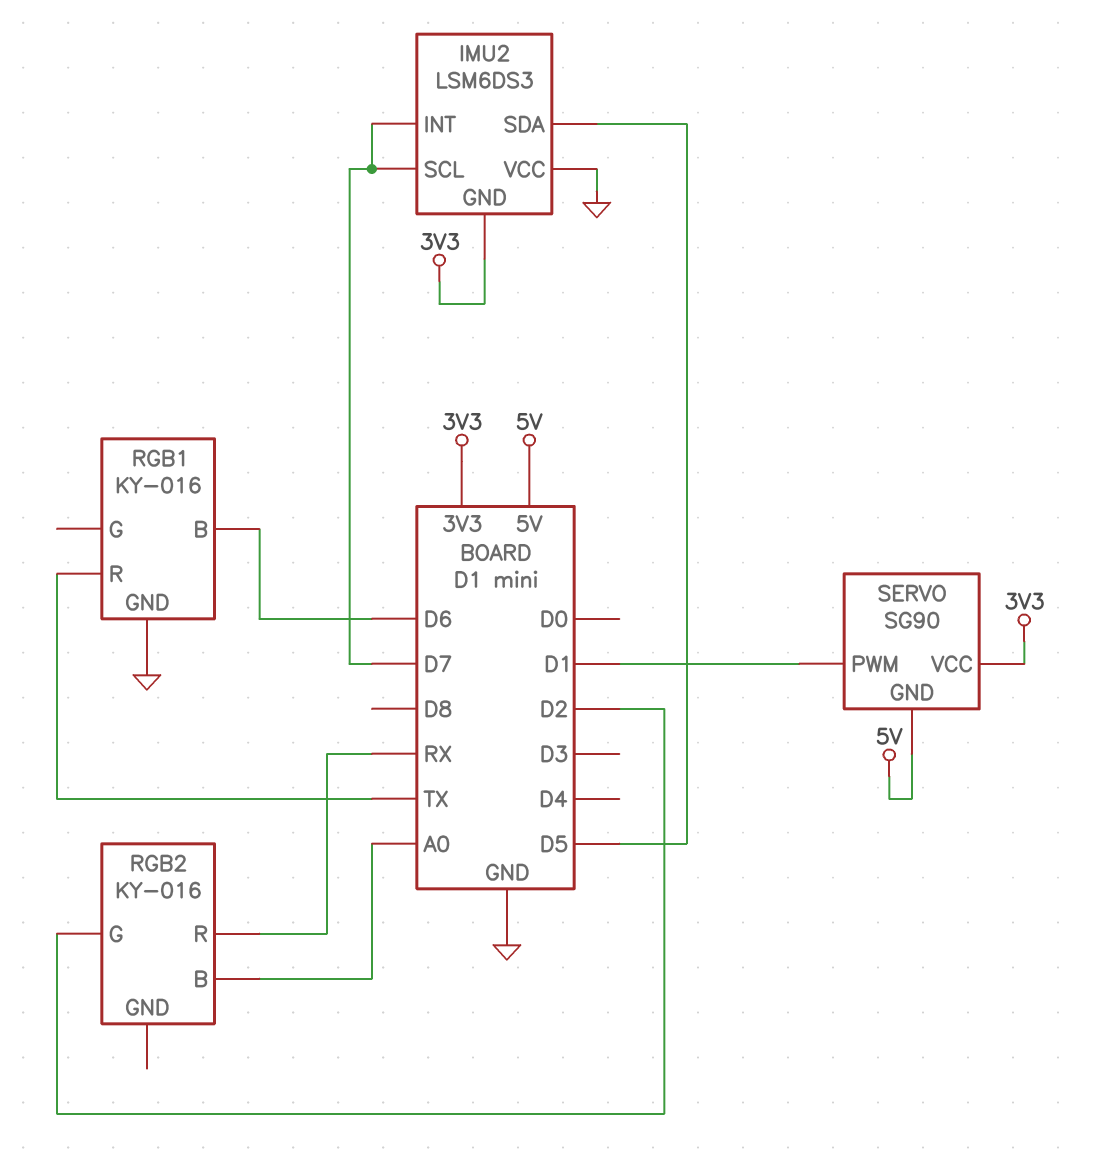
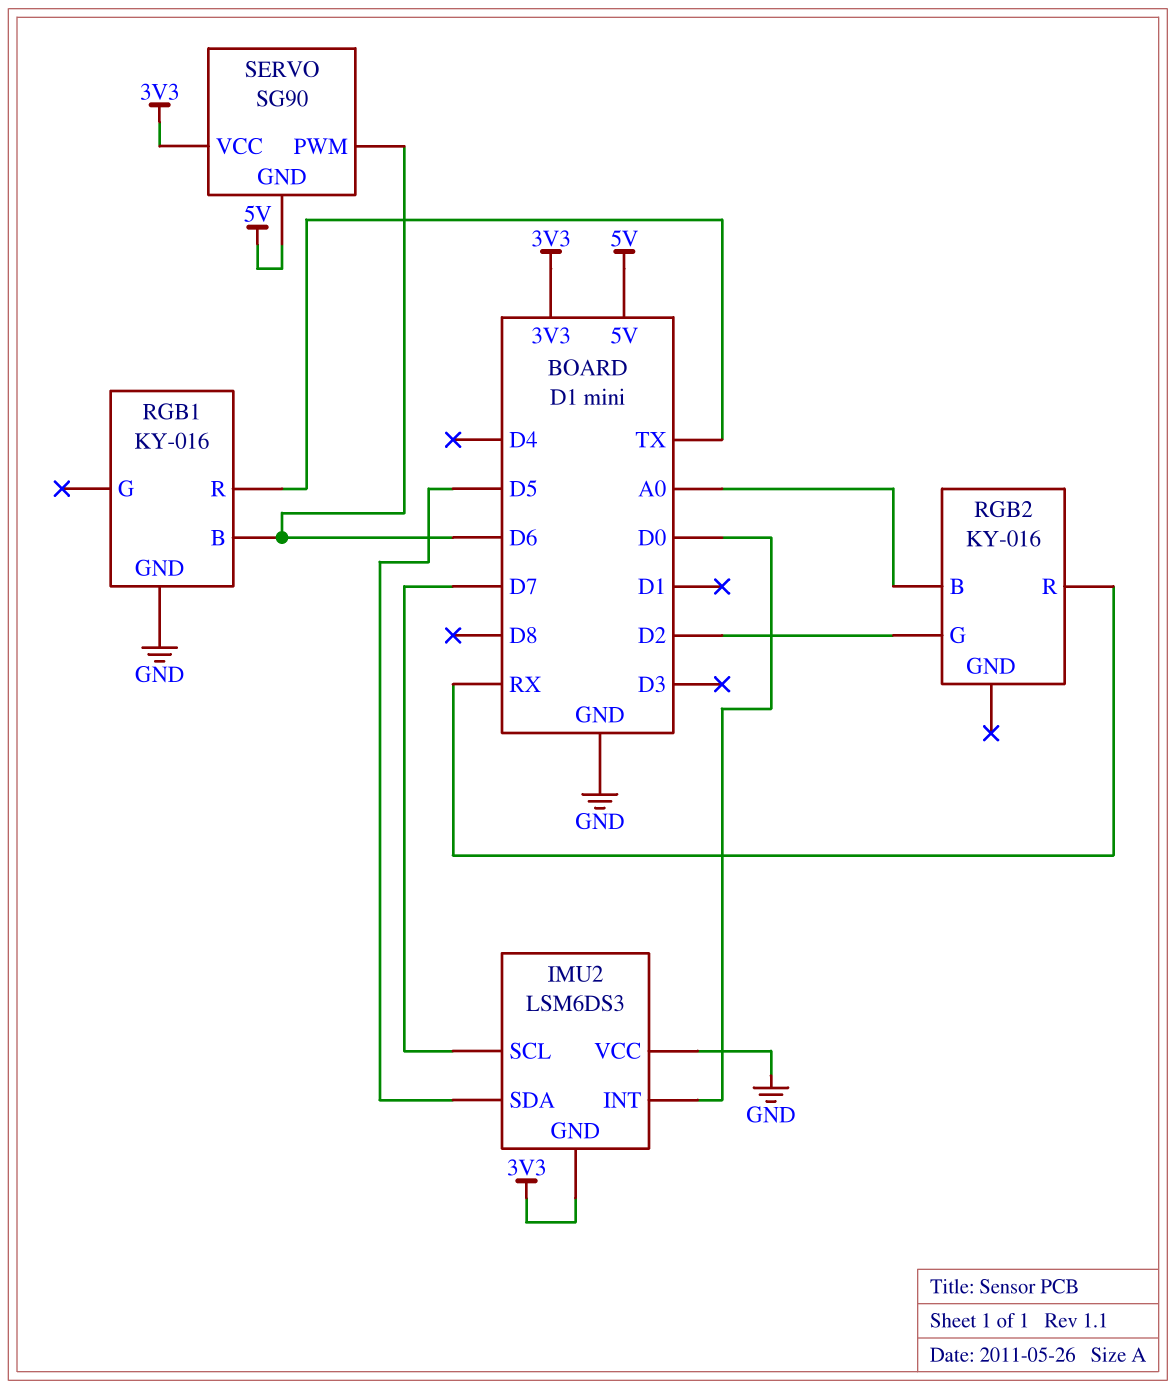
IMU2 pin INT: D7 -> D0
SERVO pin PWM: D1 -> D6

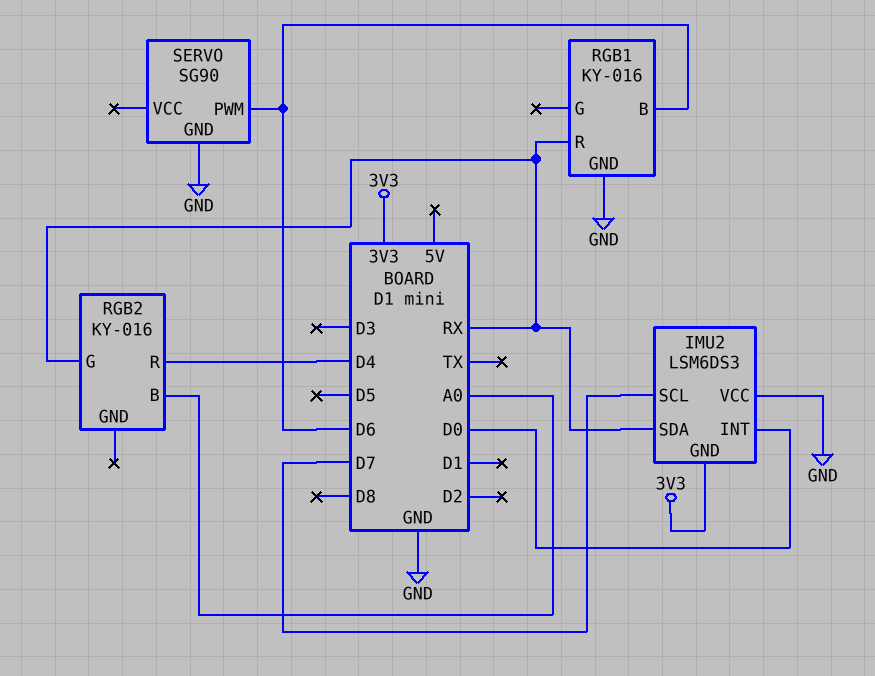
IMU2 pin SDA: D5 -> RX
RGB1 pin R: TX -> RX
RGB2 pin G: D2 -> RX
RGB2 pin R: RX -> D4
SERVO pin GND: 5V -> GND
SERVO pin VCC: 3V3 -> none

